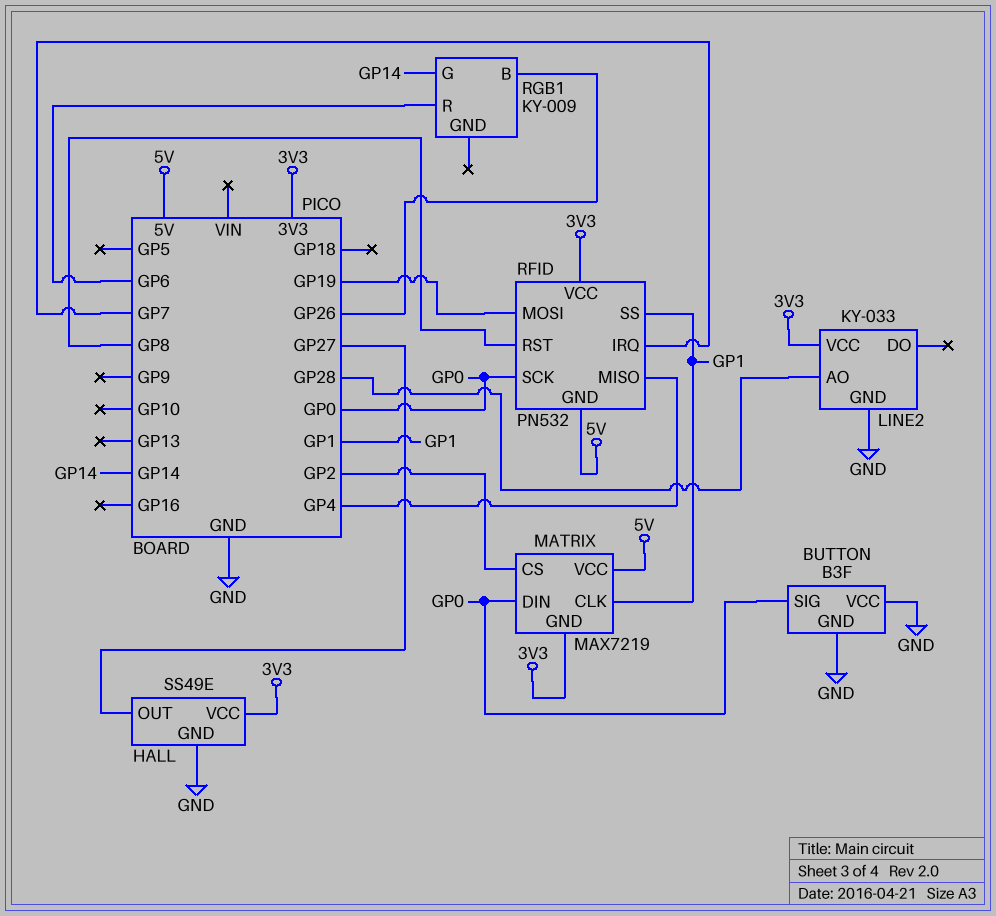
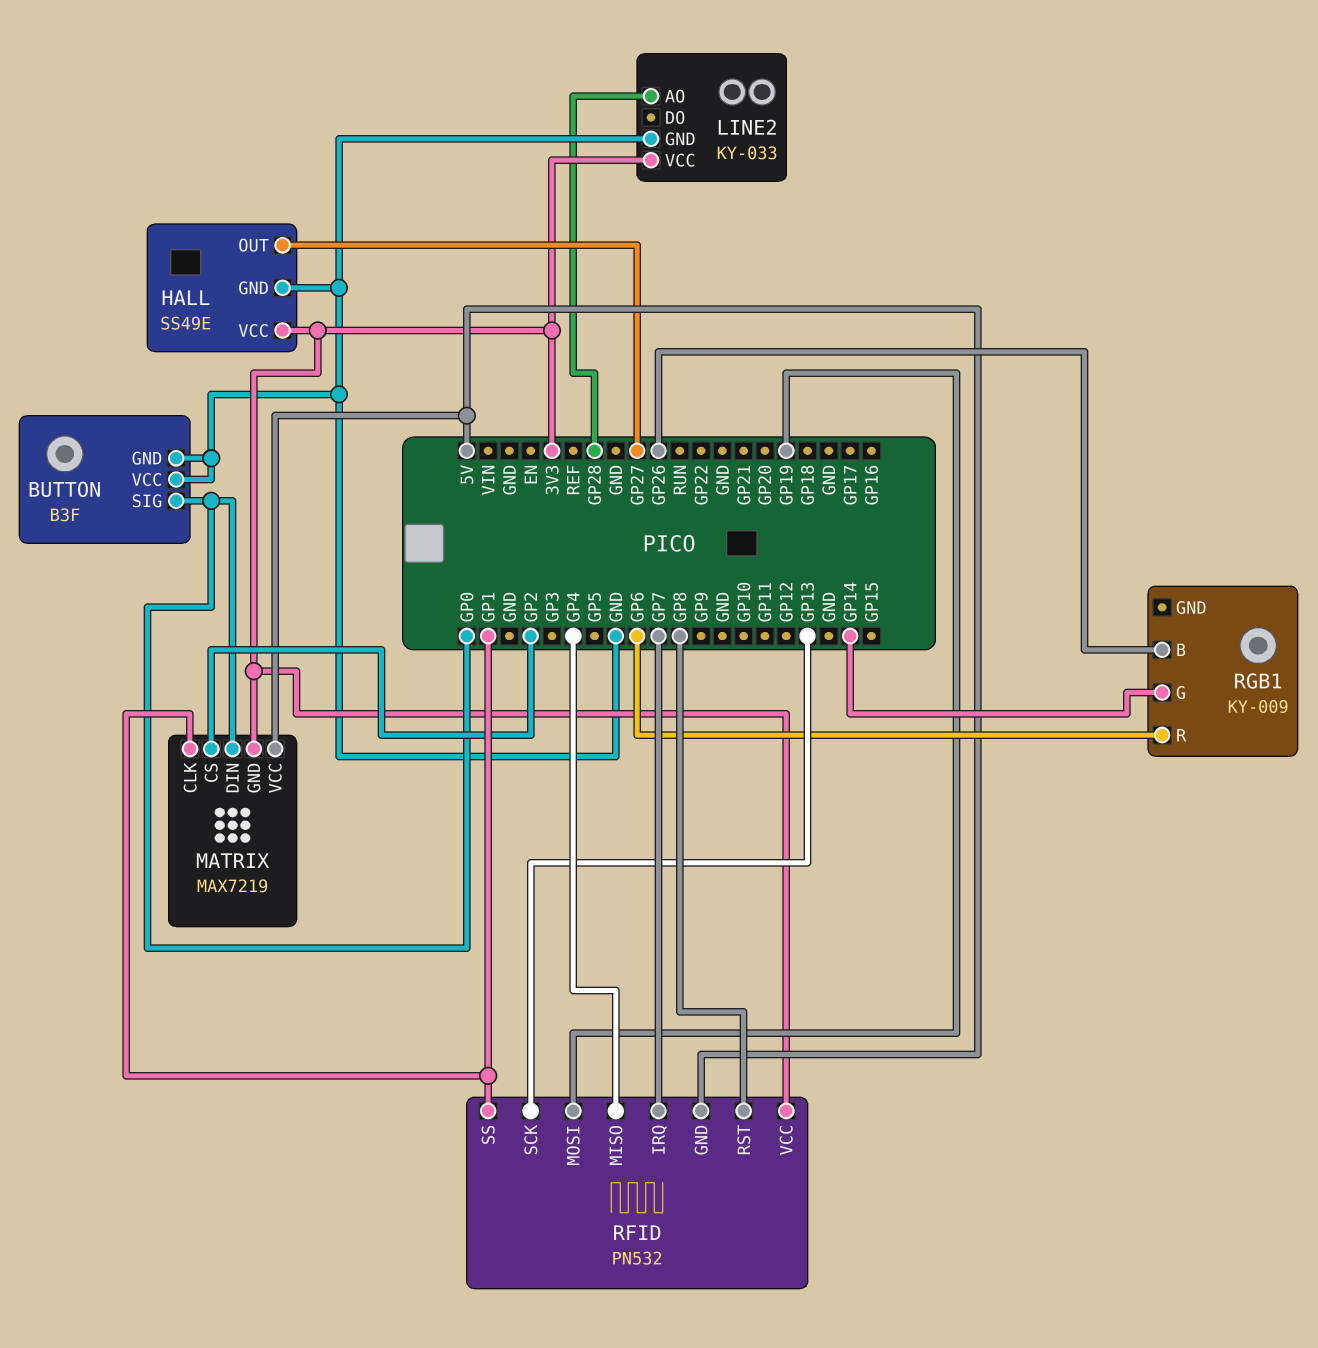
RFID pin SCK: GP0 -> GP13

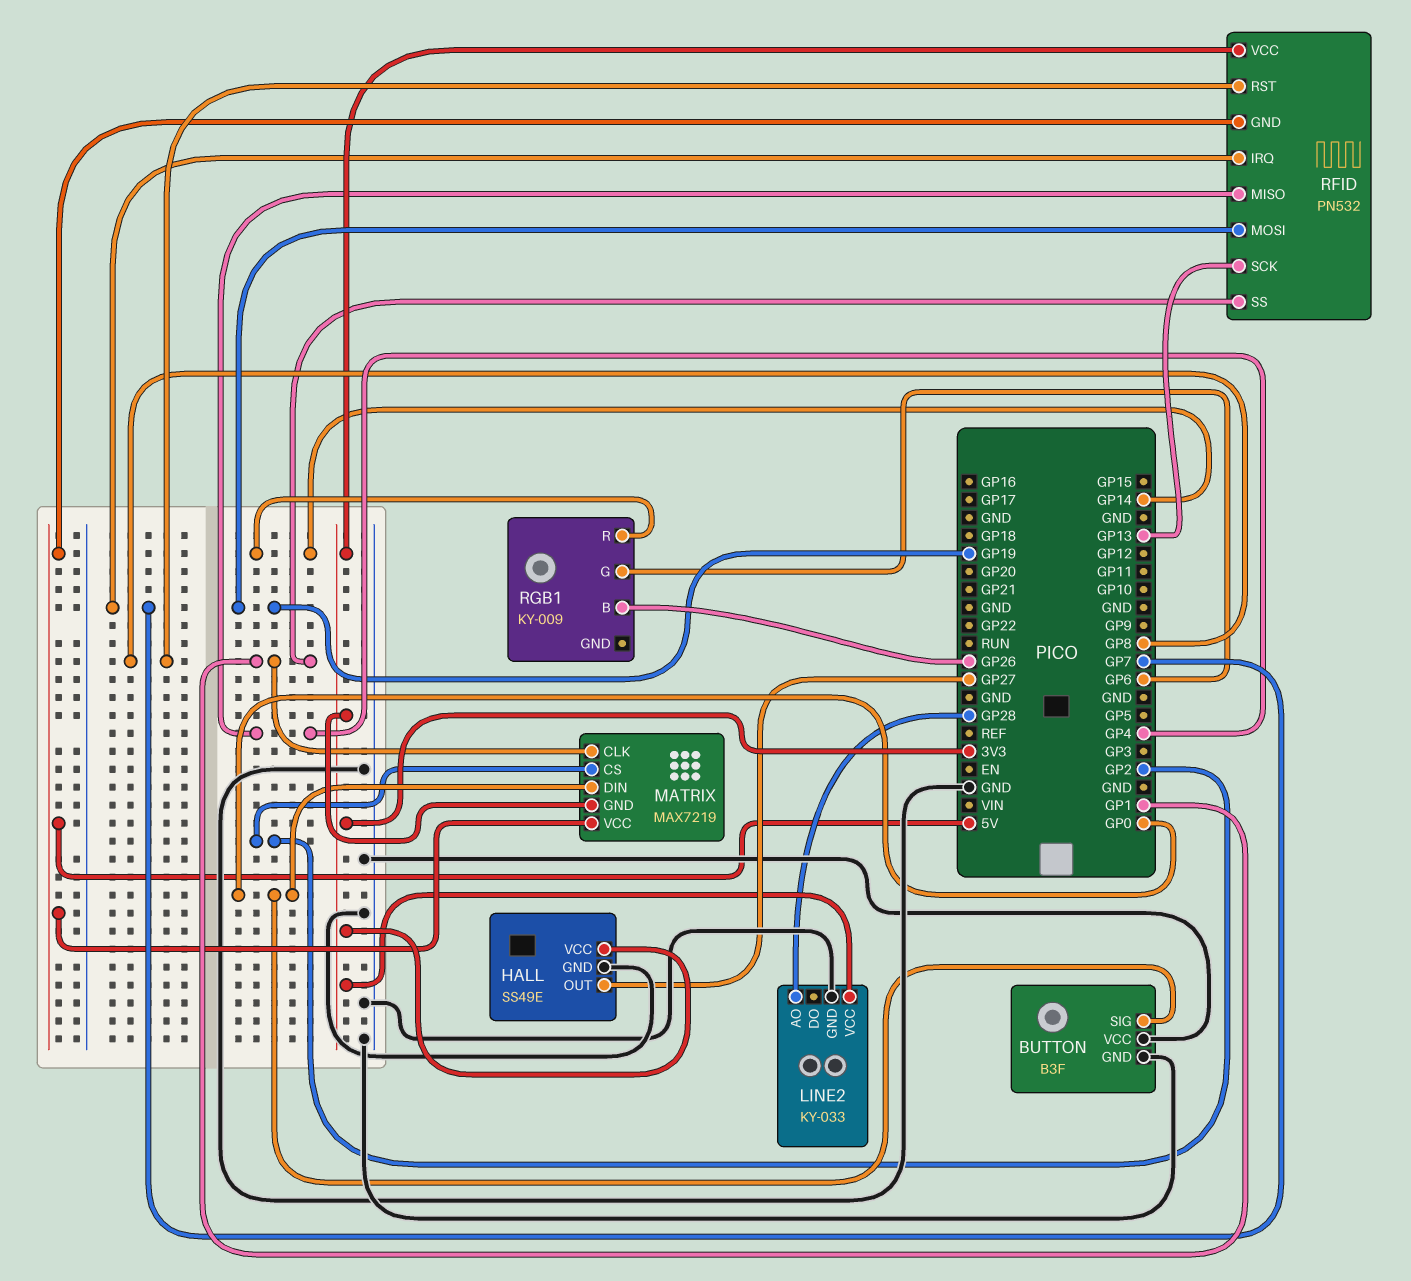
RGB1 pin G: GP14 -> GP6
RGB1 pin R: GP6 -> GP14

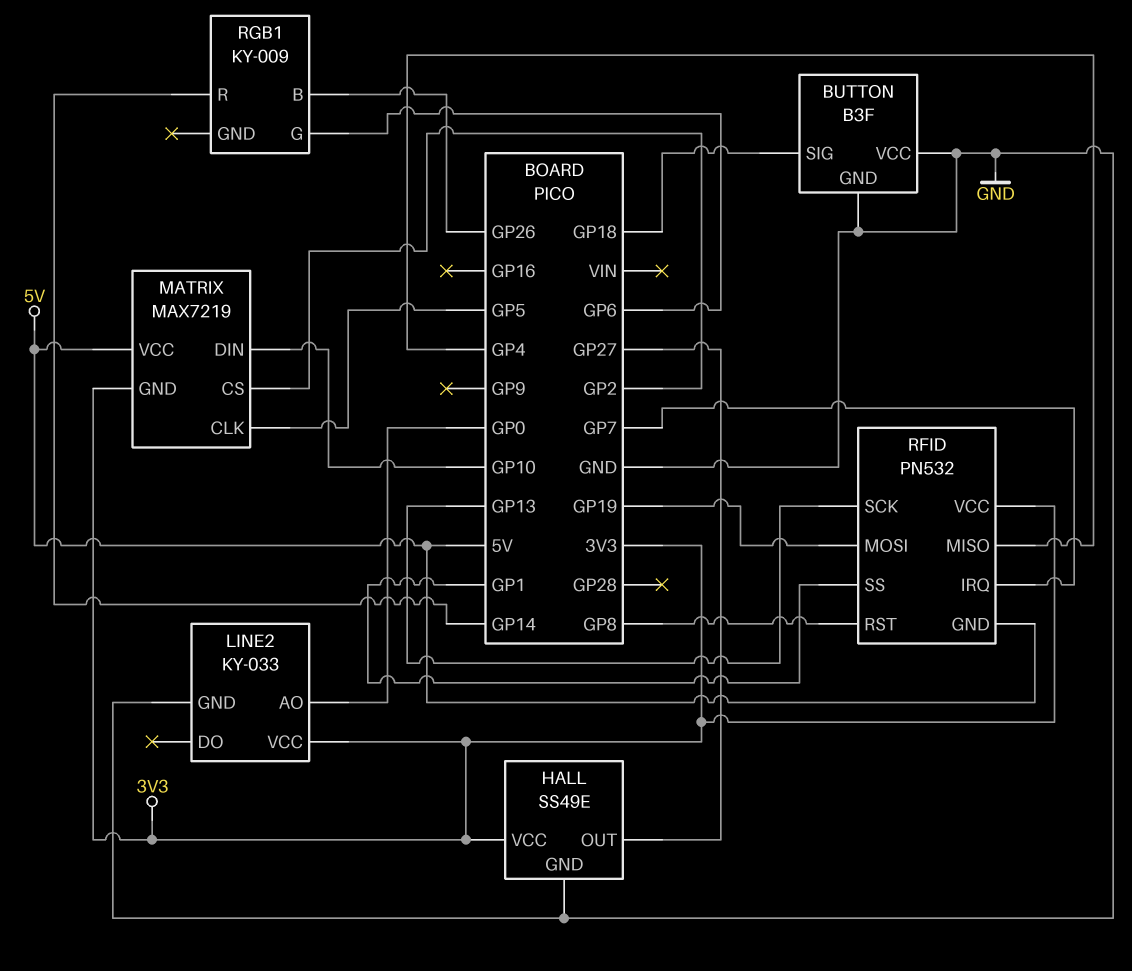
BUTTON pin SIG: GP0 -> GP18
LINE2 pin AO: GP28 -> GP0
MATRIX pin CLK: GP1 -> GP5
MATRIX pin DIN: GP0 -> GP10

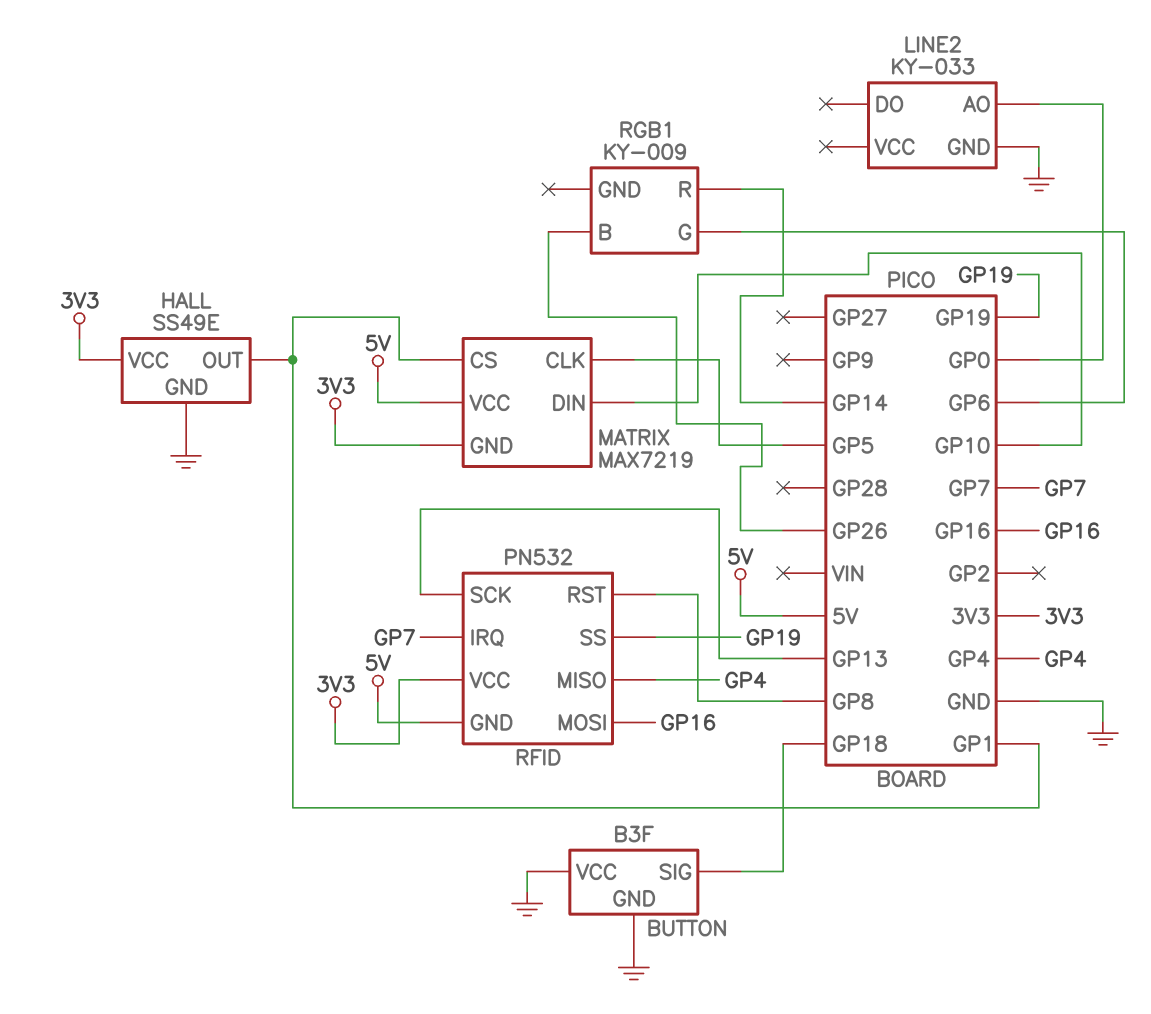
HALL pin OUT: GP27 -> GP1
LINE2 pin VCC: 3V3 -> none
MATRIX pin CS: GP2 -> GP1
RFID pin MOSI: GP19 -> GP16
RFID pin SS: GP1 -> GP19

